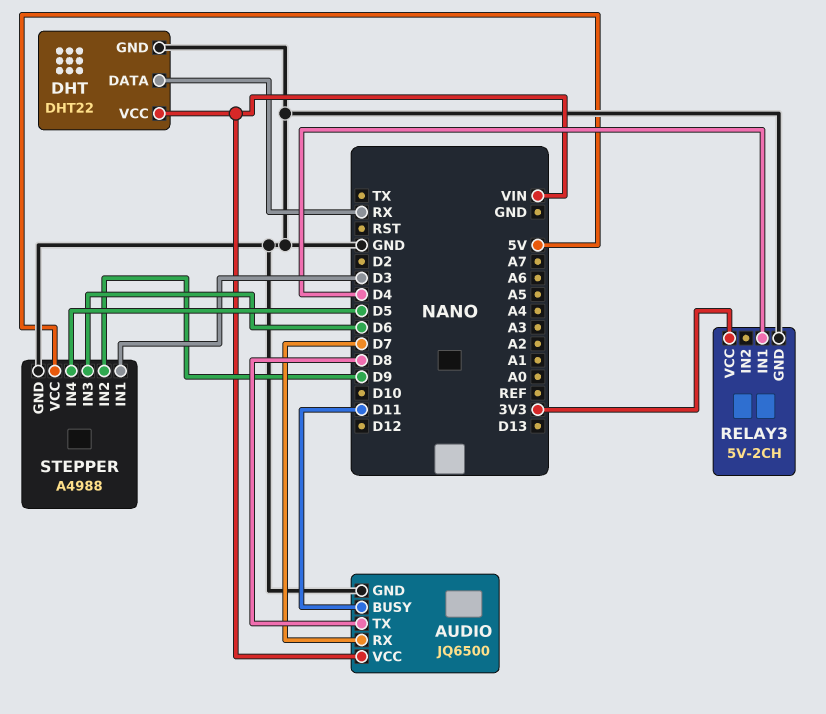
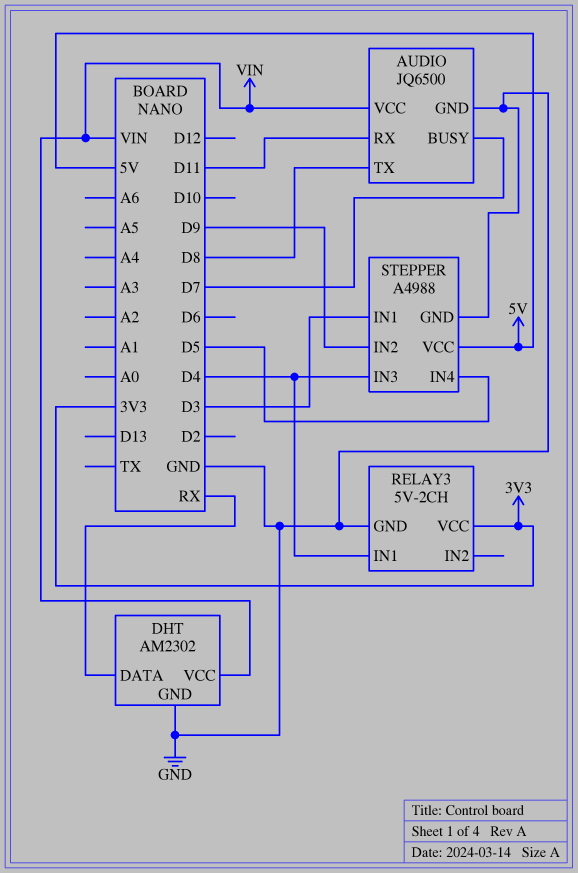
AUDIO pin BUSY: D11 -> D7
AUDIO pin RX: D7 -> D11
DHT: DHT22 -> AM2302
STEPPER pin IN3: D6 -> D4

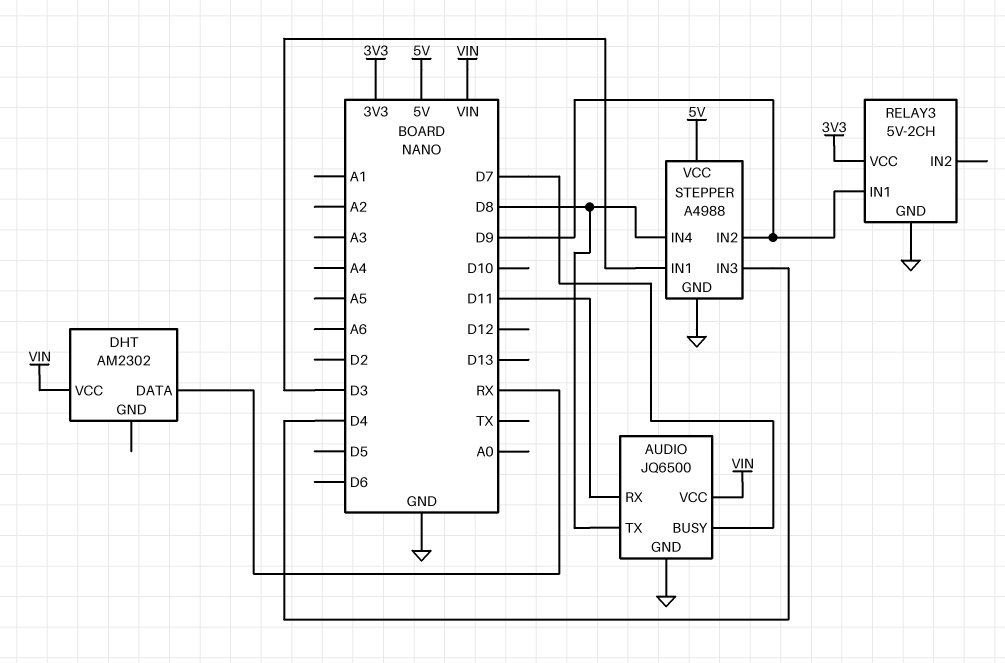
DHT pin GND: GND -> none
RELAY3 pin IN1: D4 -> D9
STEPPER pin IN4: D5 -> D8

